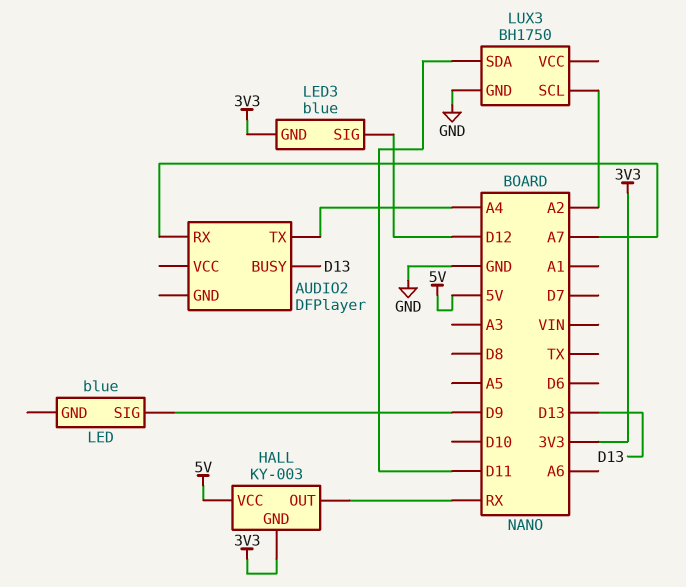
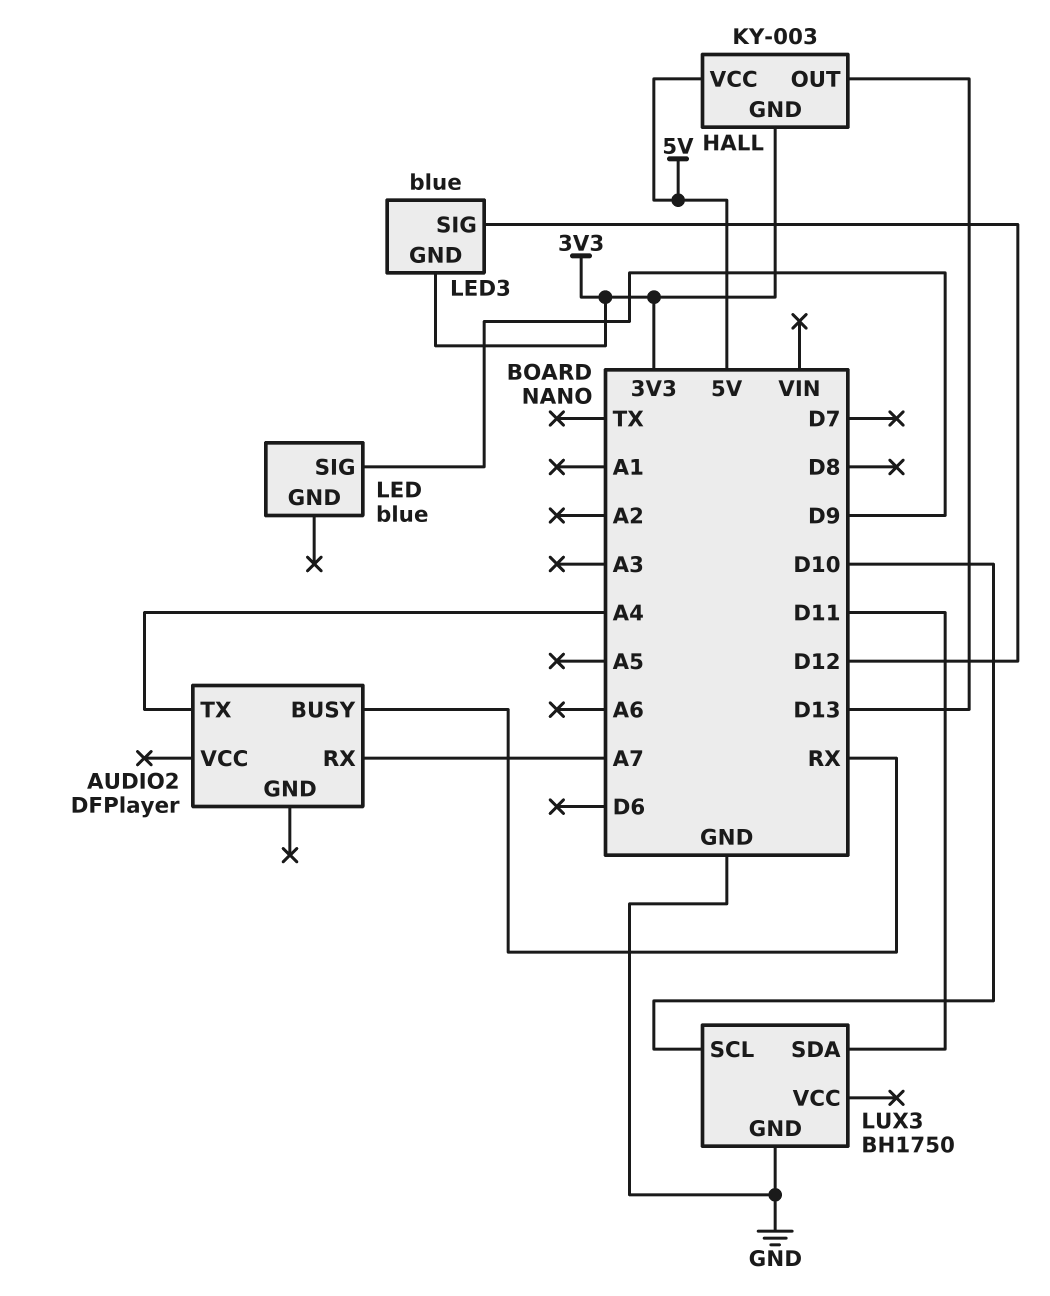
AUDIO2 pin BUSY: D13 -> RX
HALL pin OUT: RX -> D13
LUX3 pin SCL: A2 -> D10

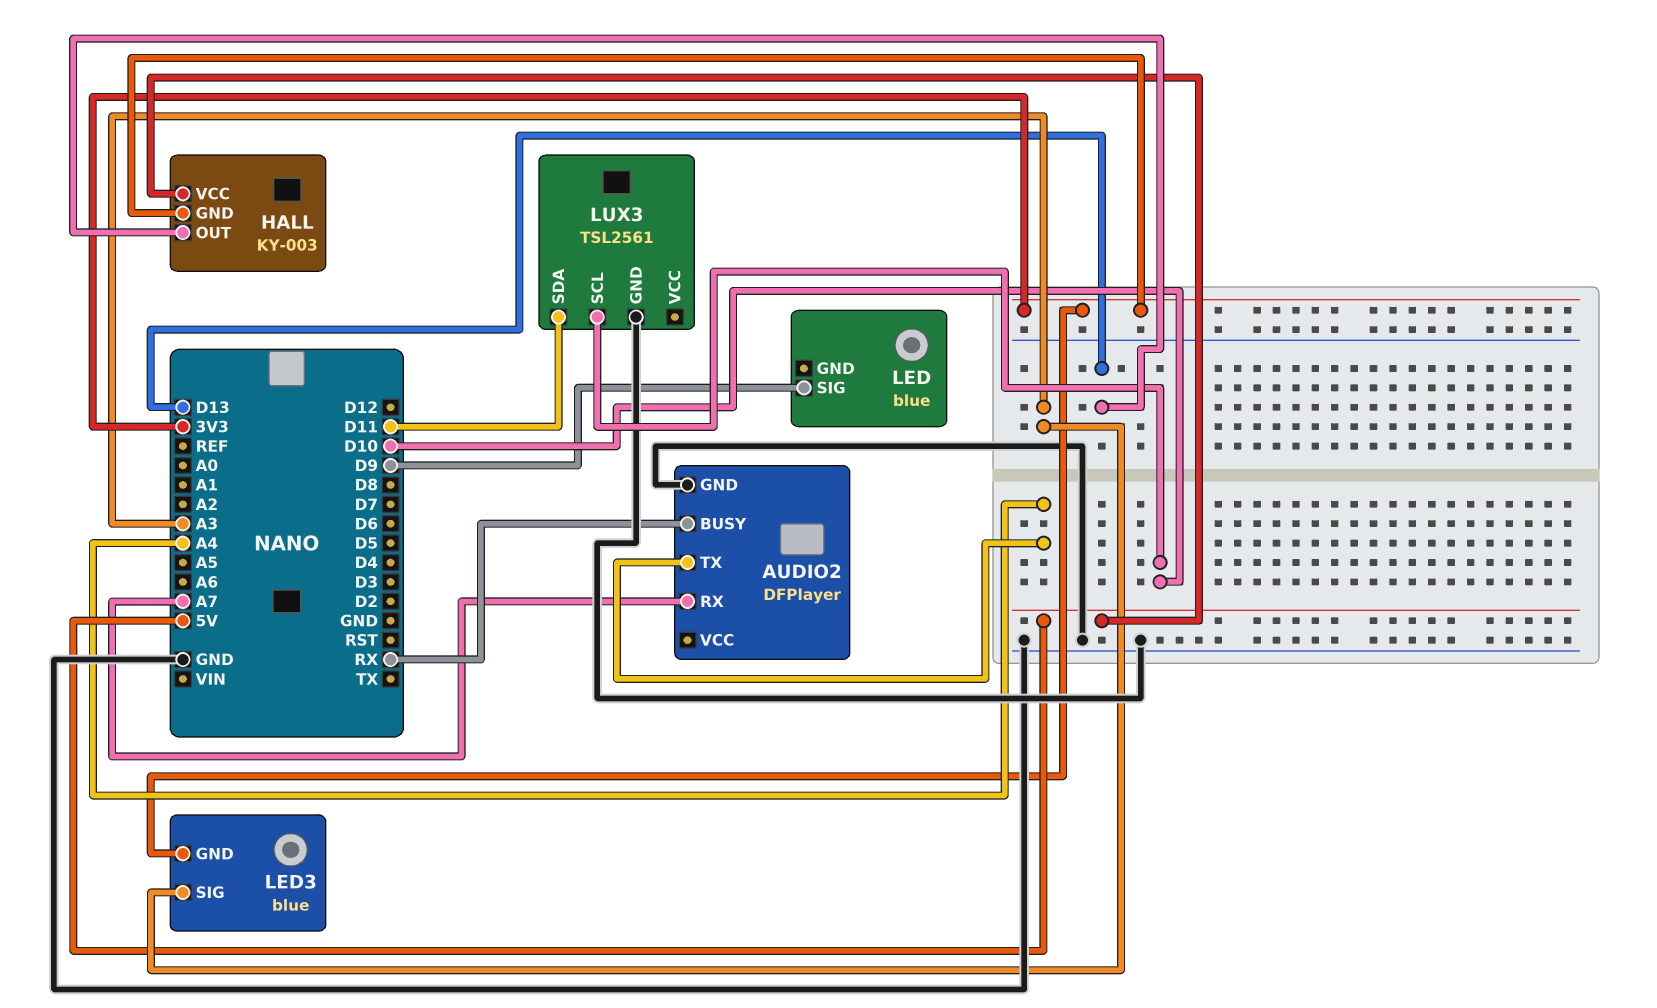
AUDIO2 pin GND: none -> GND
LED3 pin SIG: D12 -> A3
LUX3: BH1750 -> TSL2561

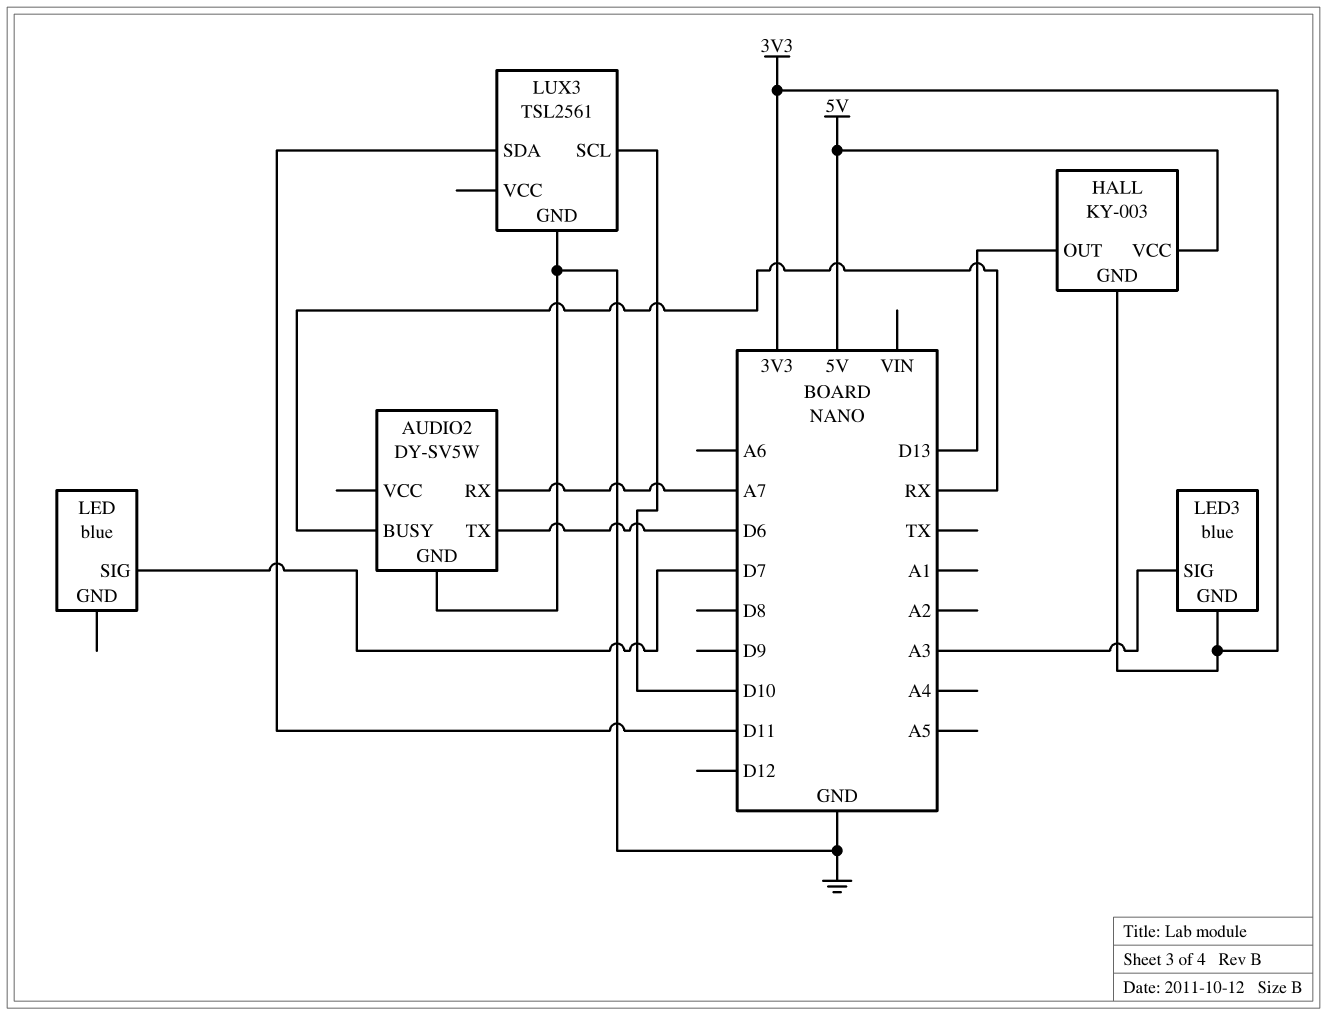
AUDIO2: DFPlayer -> DY-SV5W
AUDIO2 pin TX: A4 -> D6
LED pin SIG: D9 -> D7

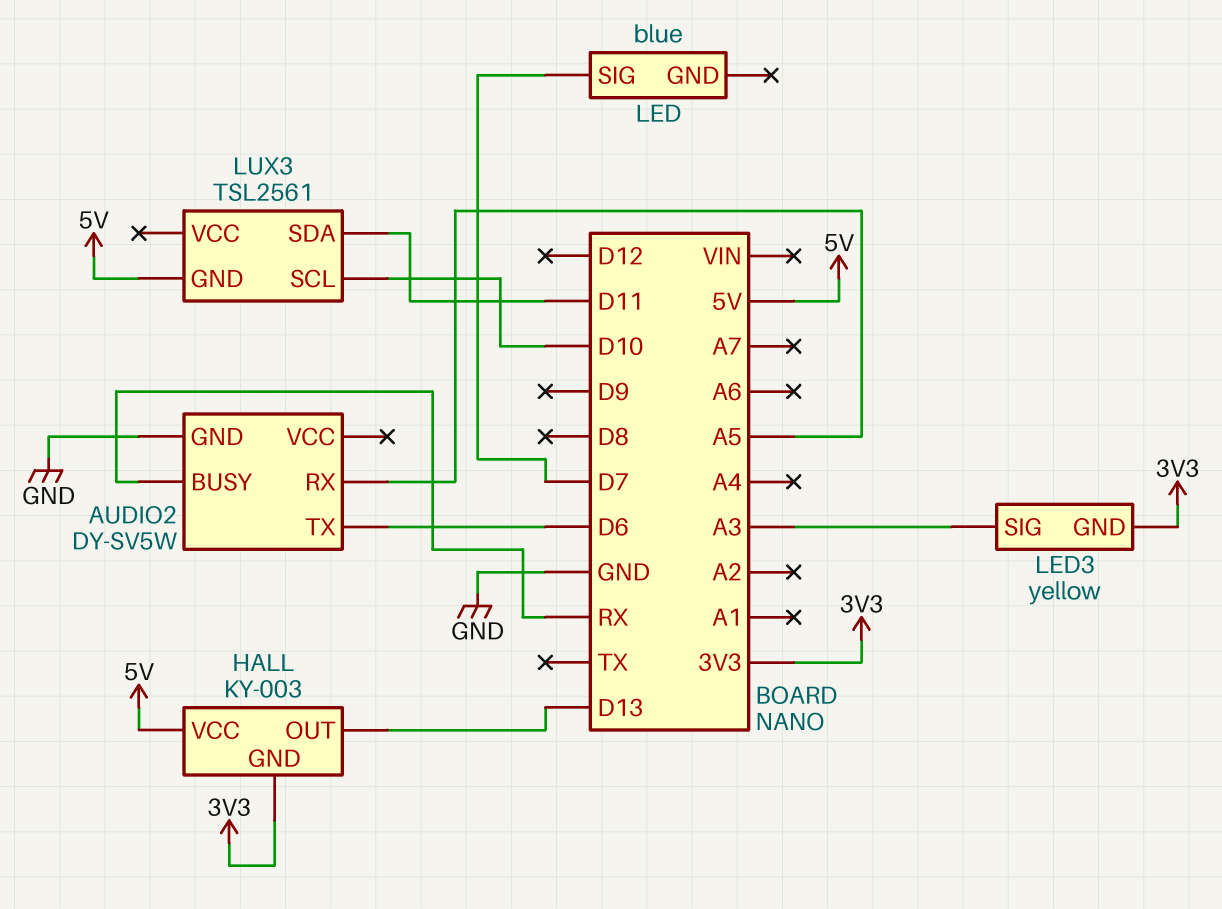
AUDIO2 pin RX: A7 -> A5
LED3: blue -> yellow
LUX3 pin GND: GND -> 5V

